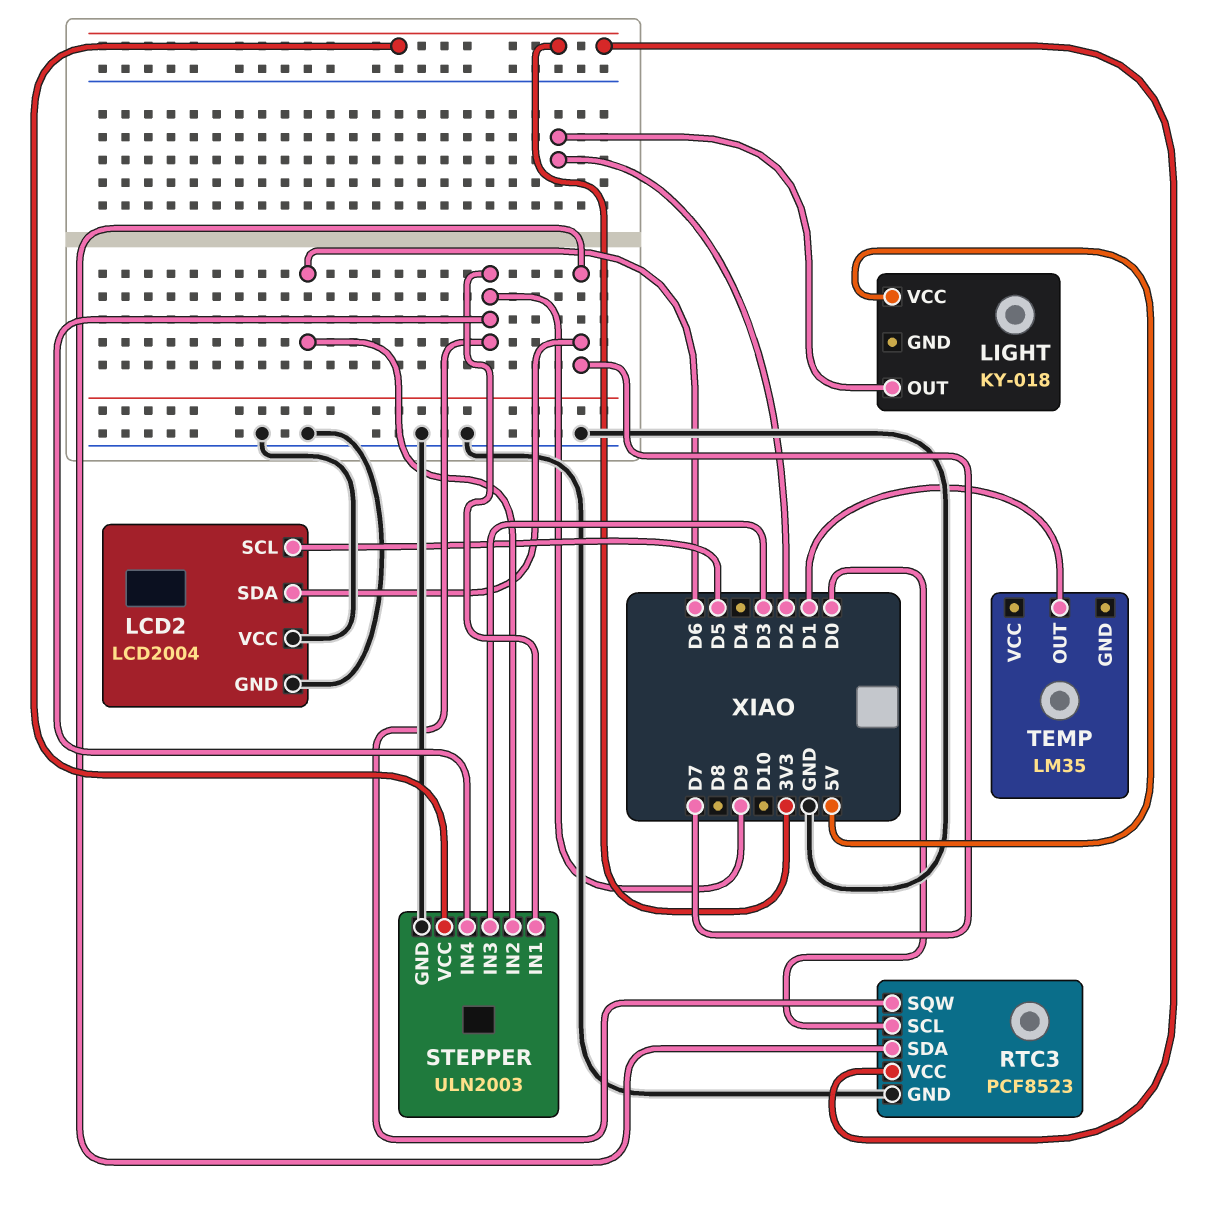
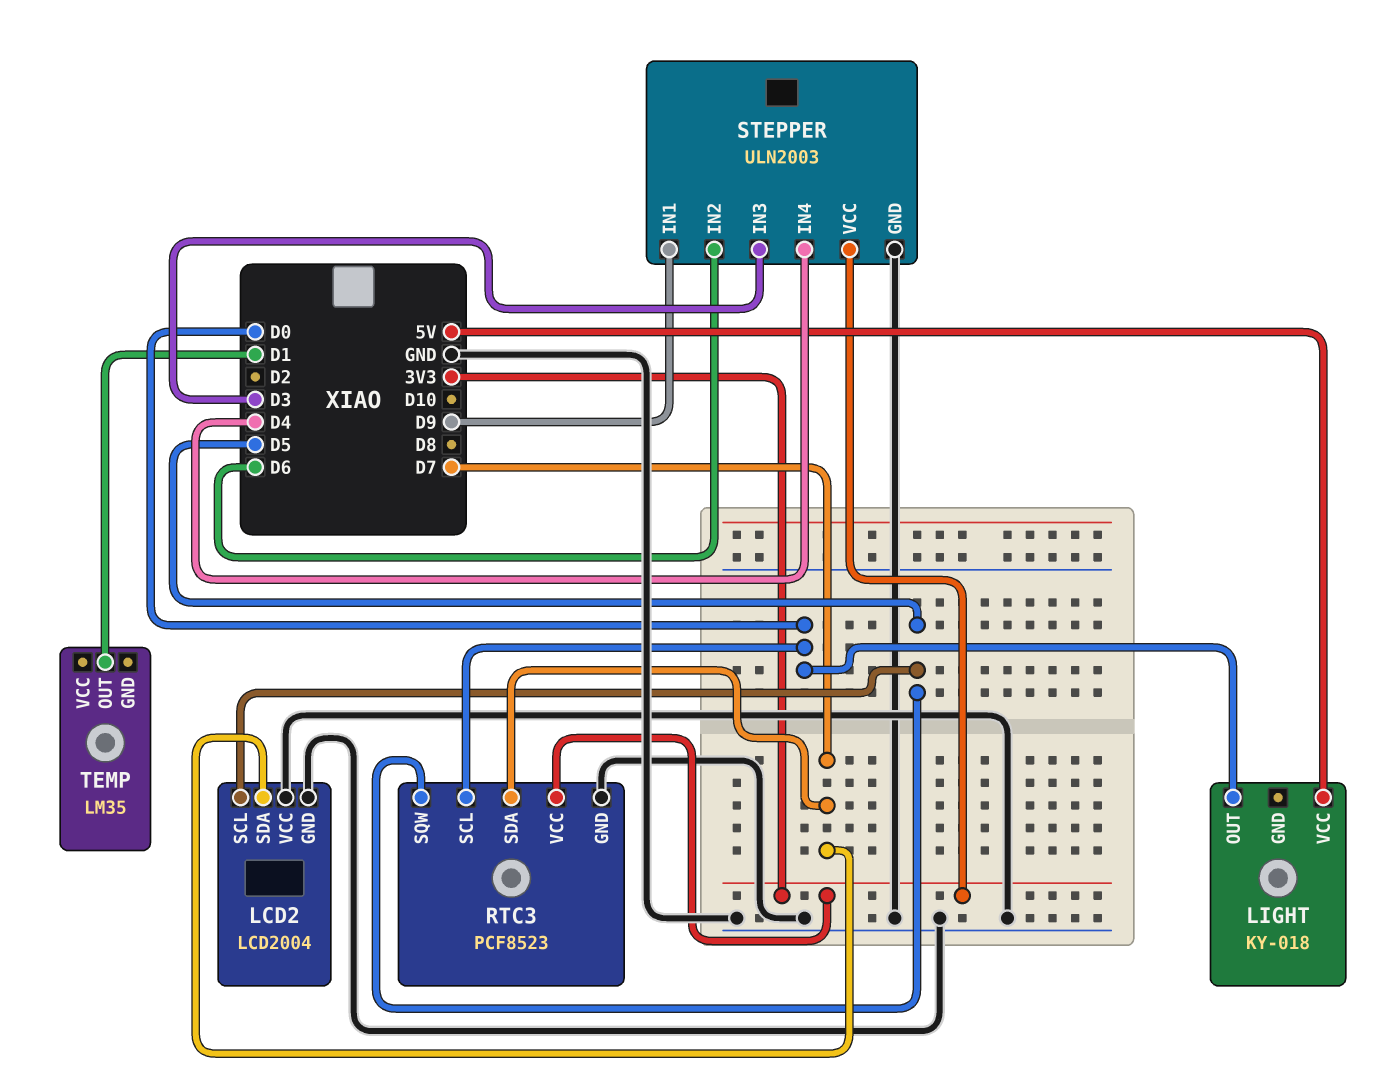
LIGHT pin OUT: D2 -> D0
RTC3 pin SQW: D9 -> D5
STEPPER pin IN4: D9 -> D4

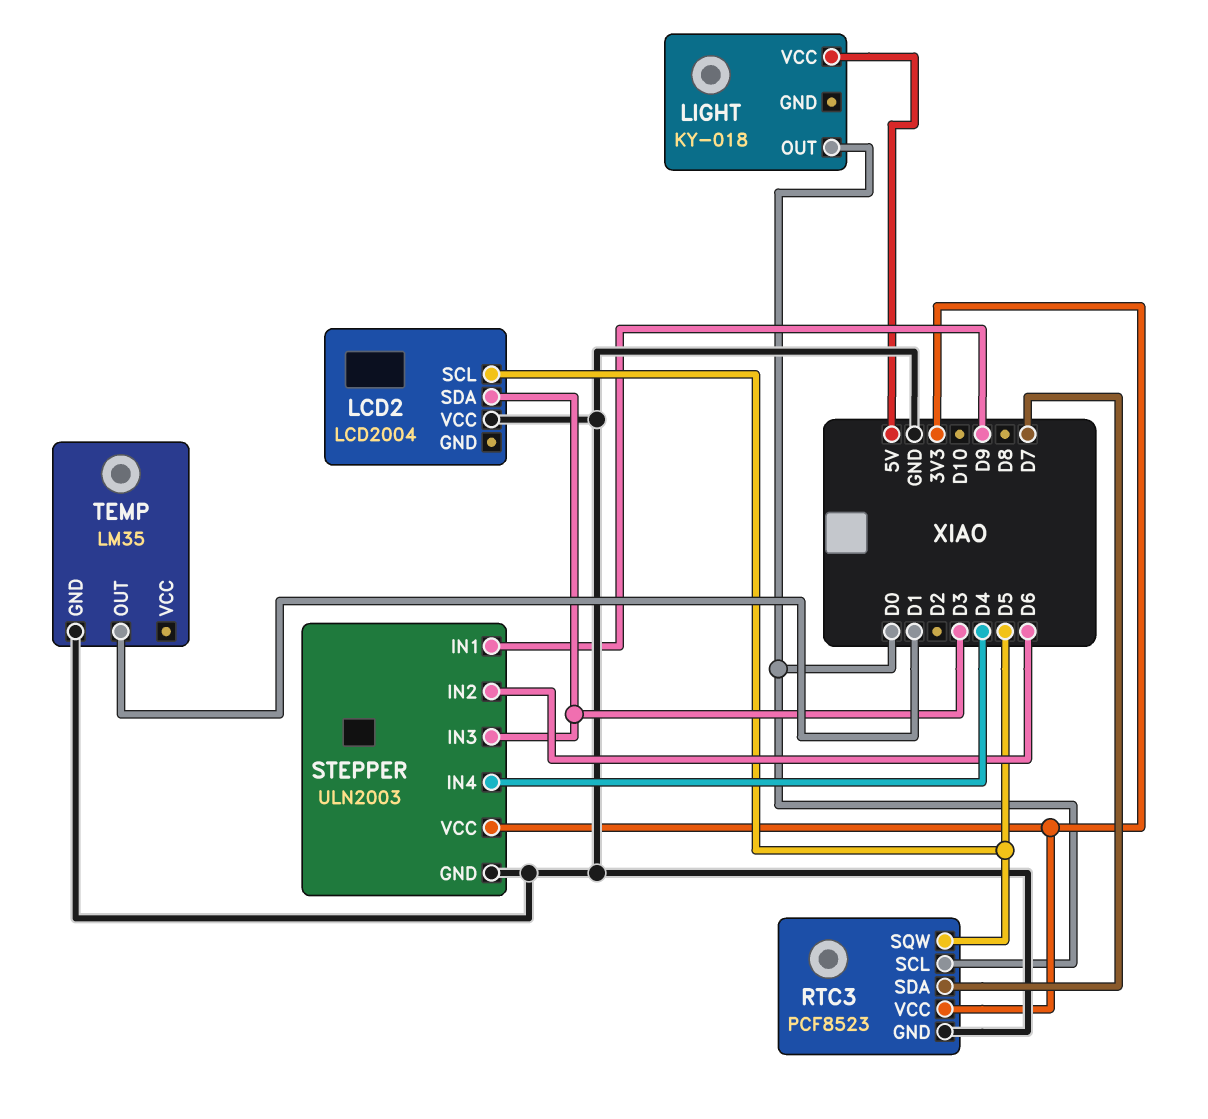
LCD2 pin GND: GND -> none
LCD2 pin SDA: D7 -> D3
TEMP pin GND: none -> GND

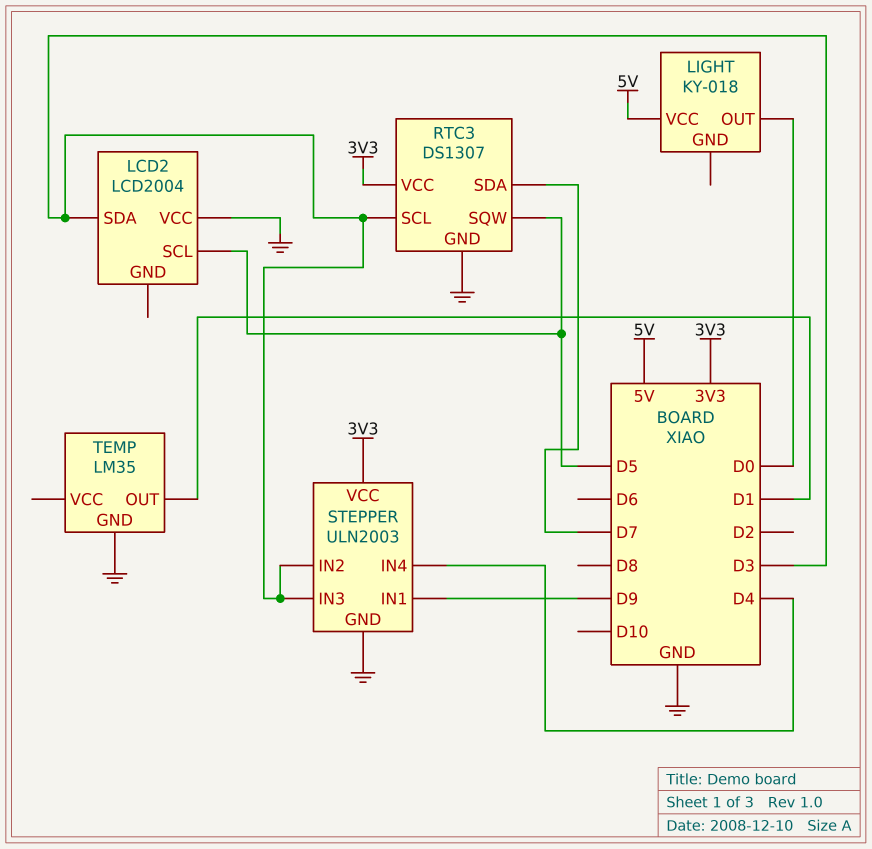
RTC3: PCF8523 -> DS1307
RTC3 pin SCL: D0 -> D3
STEPPER pin IN2: D6 -> D3

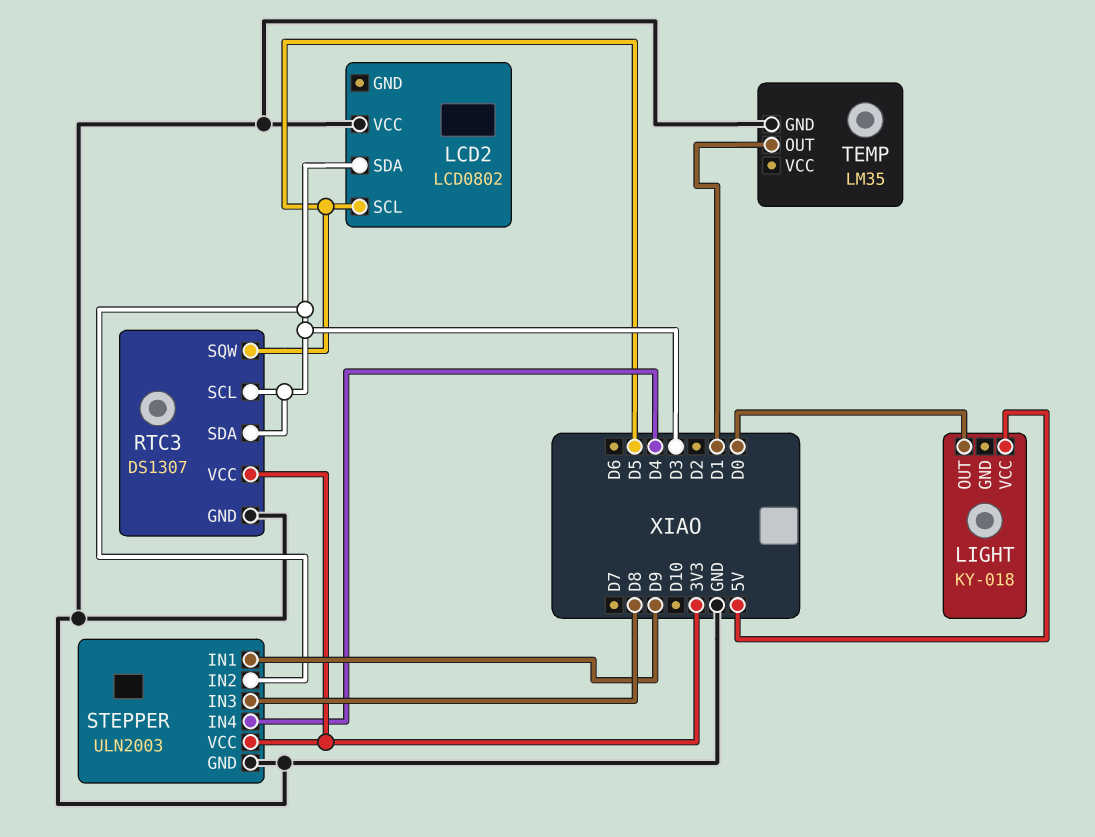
LCD2: LCD2004 -> LCD0802
RTC3 pin SDA: D7 -> D3
STEPPER pin IN3: D3 -> D8

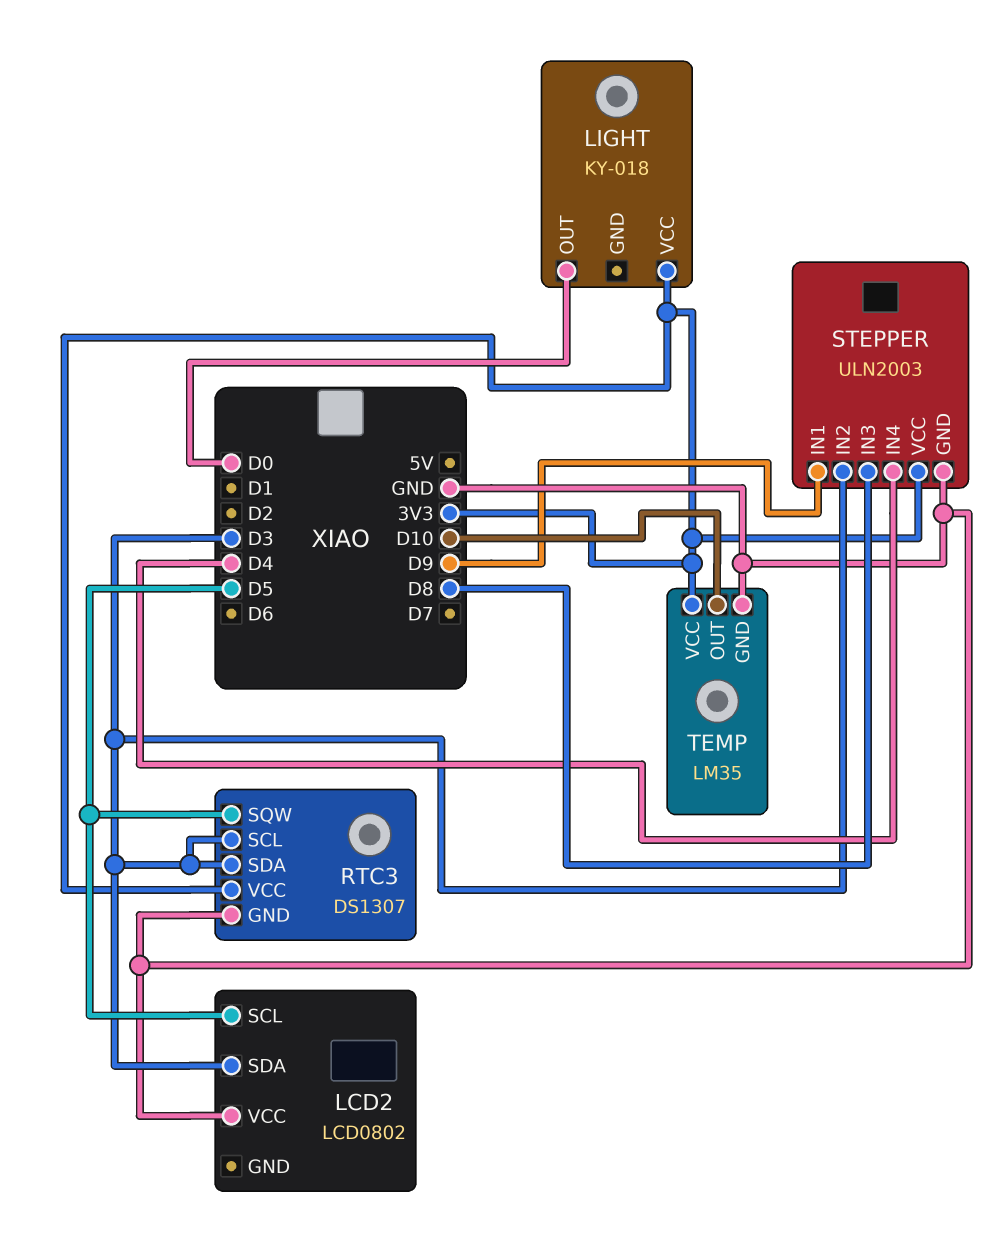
LIGHT pin VCC: 5V -> 3V3
TEMP pin OUT: D1 -> D10
TEMP pin VCC: none -> 3V3

